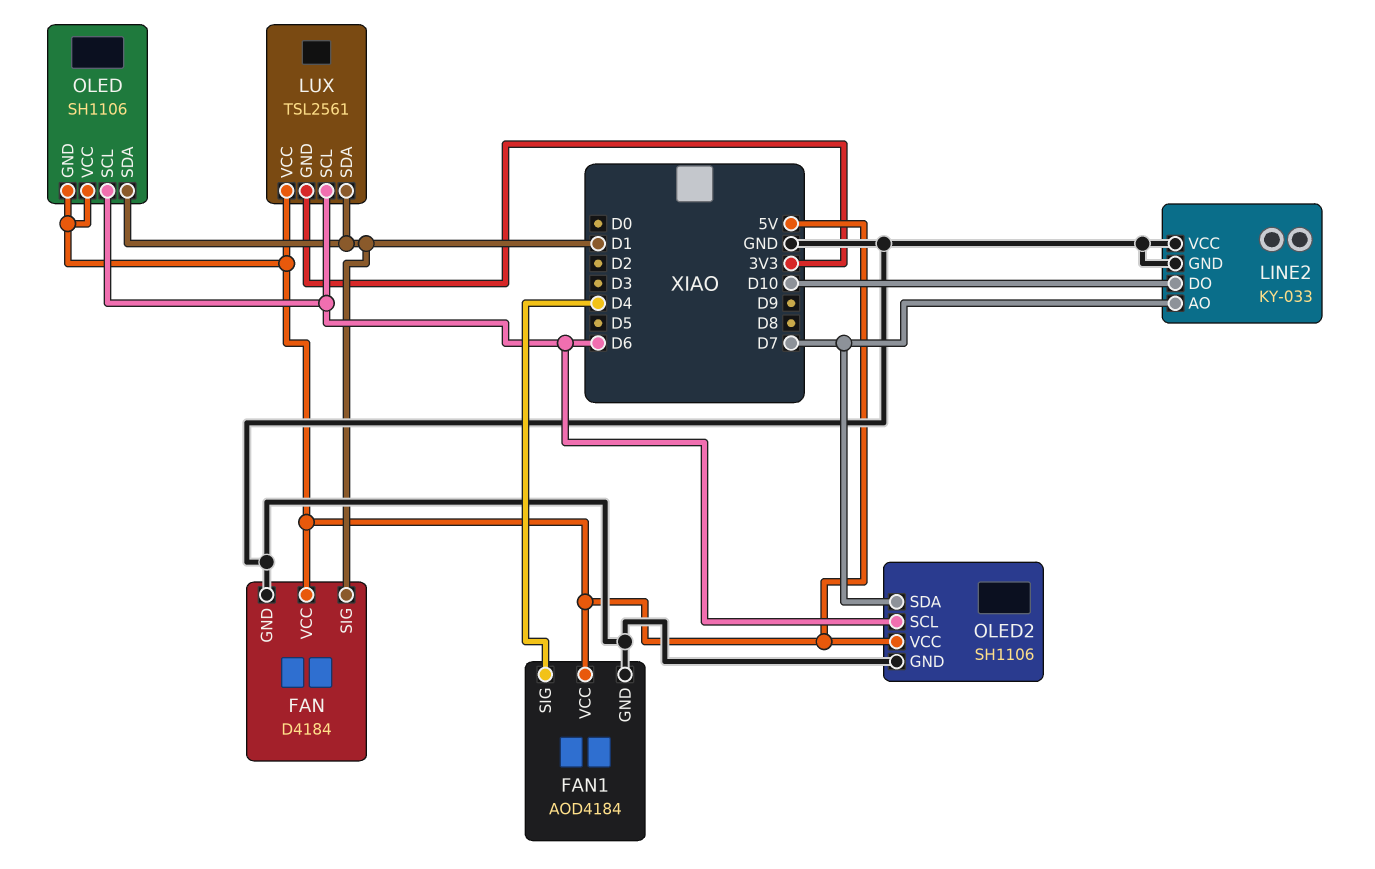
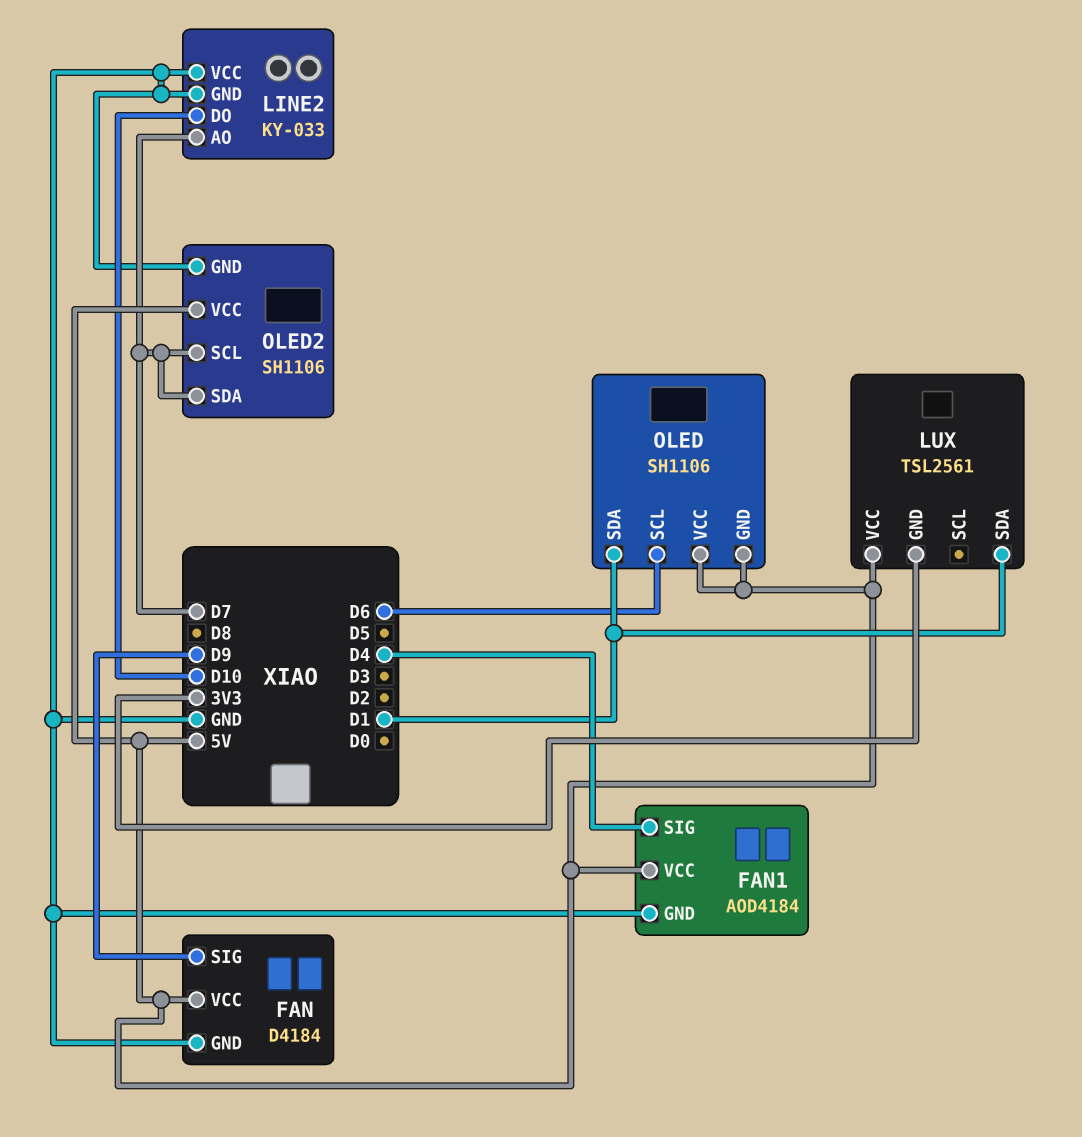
FAN pin SIG: D1 -> D9
LUX pin SCL: D6 -> none
OLED2 pin SCL: D6 -> D7

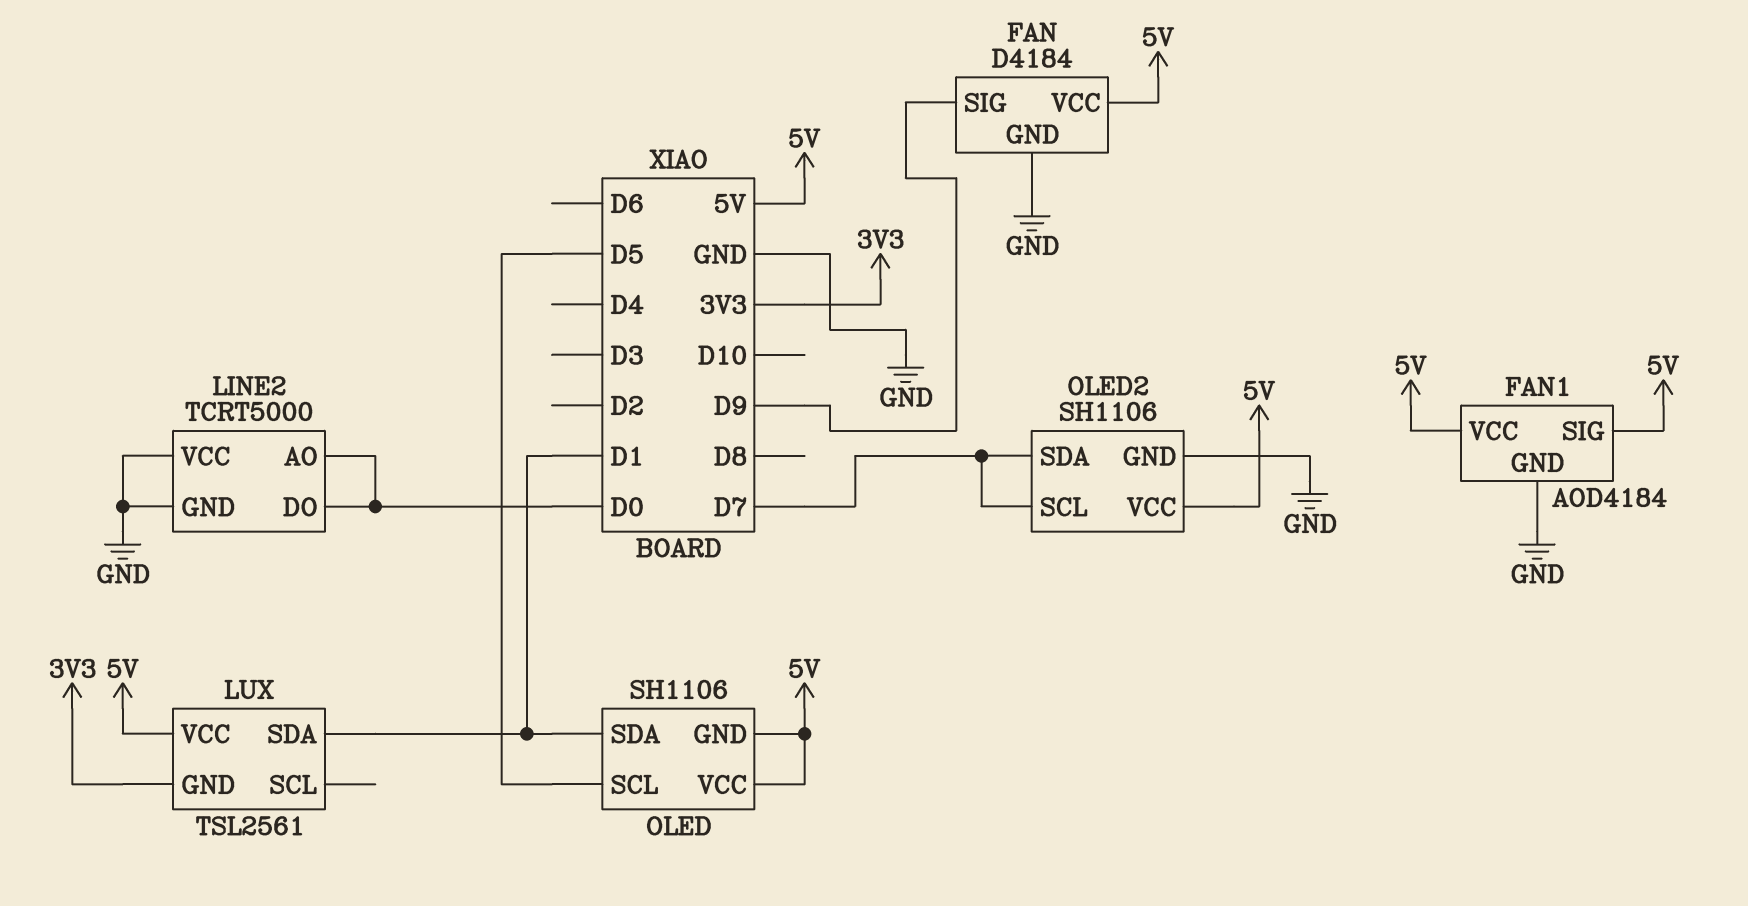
FAN1 pin SIG: D4 -> 5V
LINE2: KY-033 -> TCRT5000
LINE2 pin AO: D7 -> D0
LINE2 pin DO: D10 -> D0
OLED pin SCL: D6 -> D5

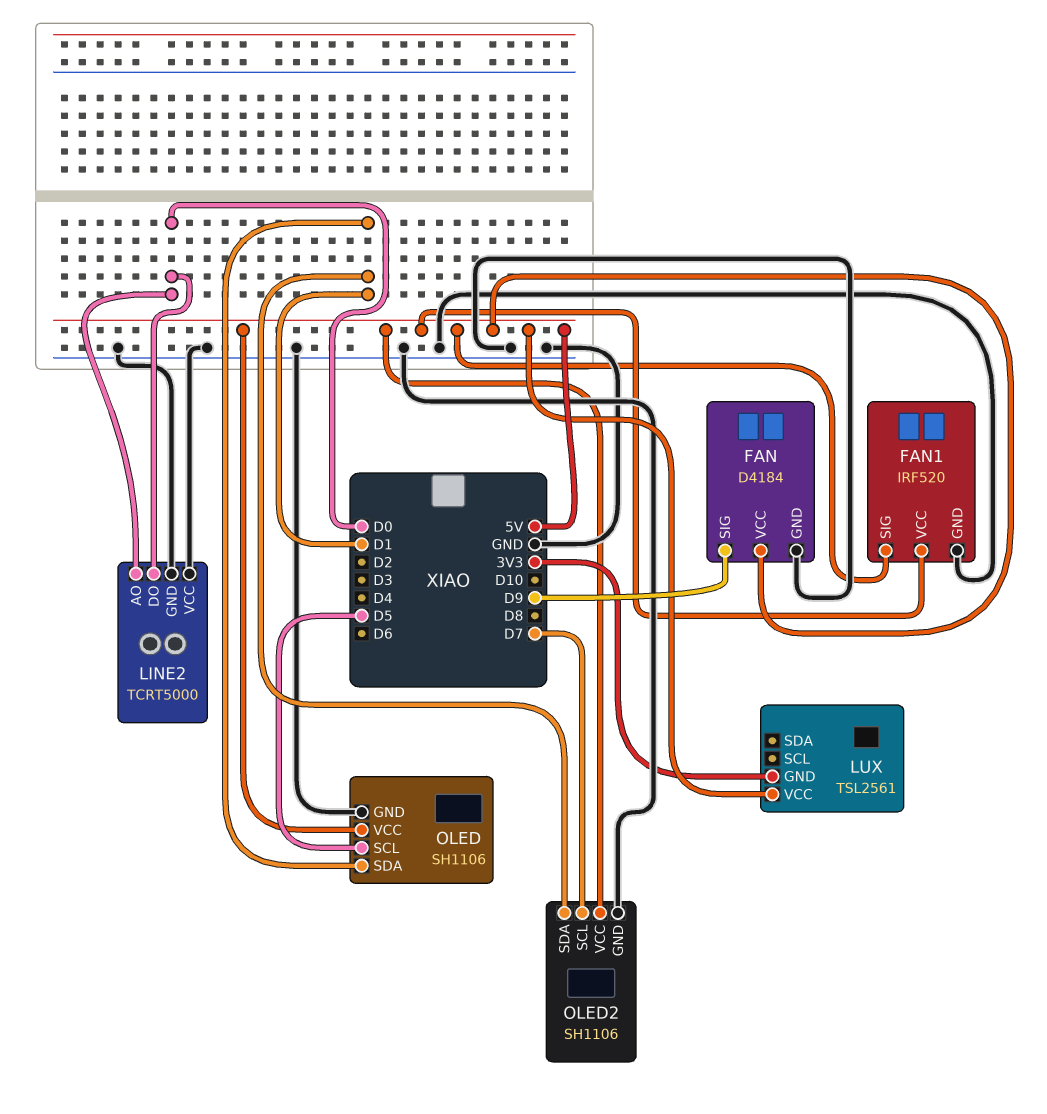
FAN1: AOD4184 -> IRF520
LUX pin SDA: D1 -> none
OLED pin GND: 5V -> GND
OLED2 pin SDA: D7 -> D1

